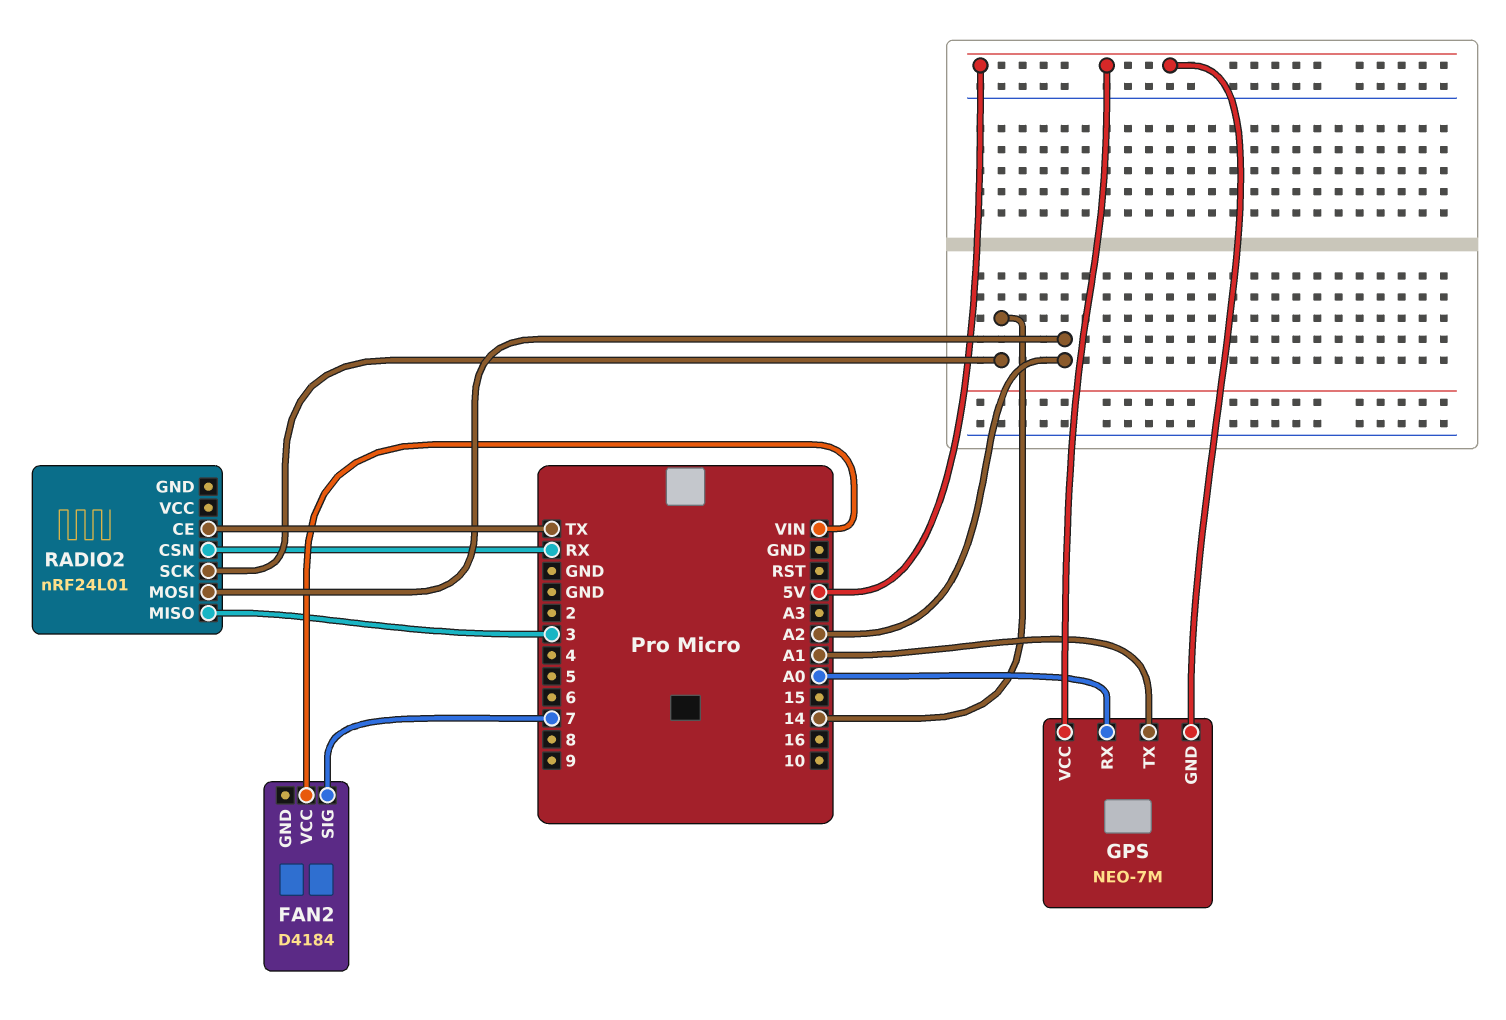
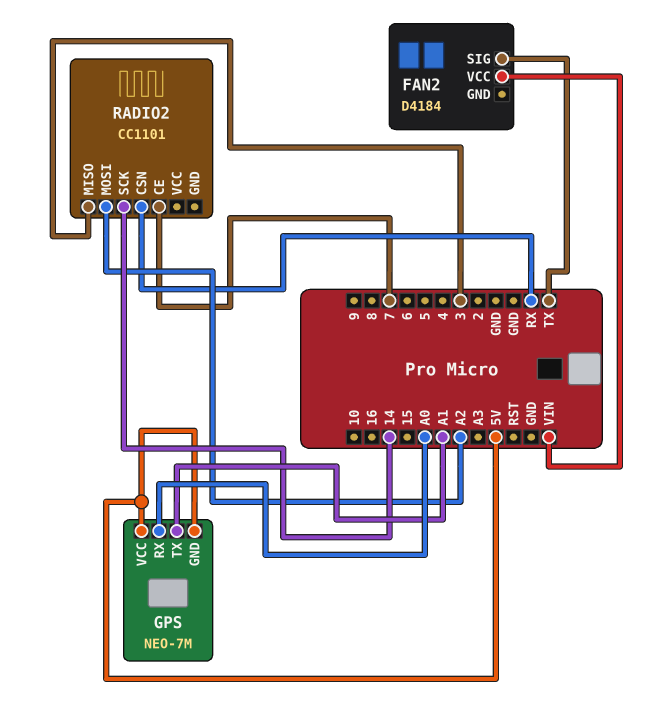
FAN2 pin SIG: 7 -> TX
RADIO2: nRF24L01 -> CC1101
RADIO2 pin CE: TX -> 7

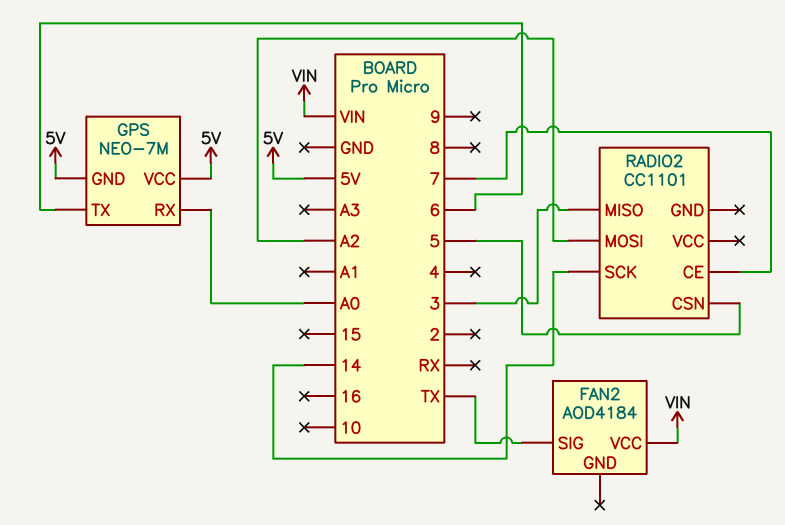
FAN2: D4184 -> AOD4184
GPS pin TX: A1 -> 6
RADIO2 pin CSN: RX -> 5

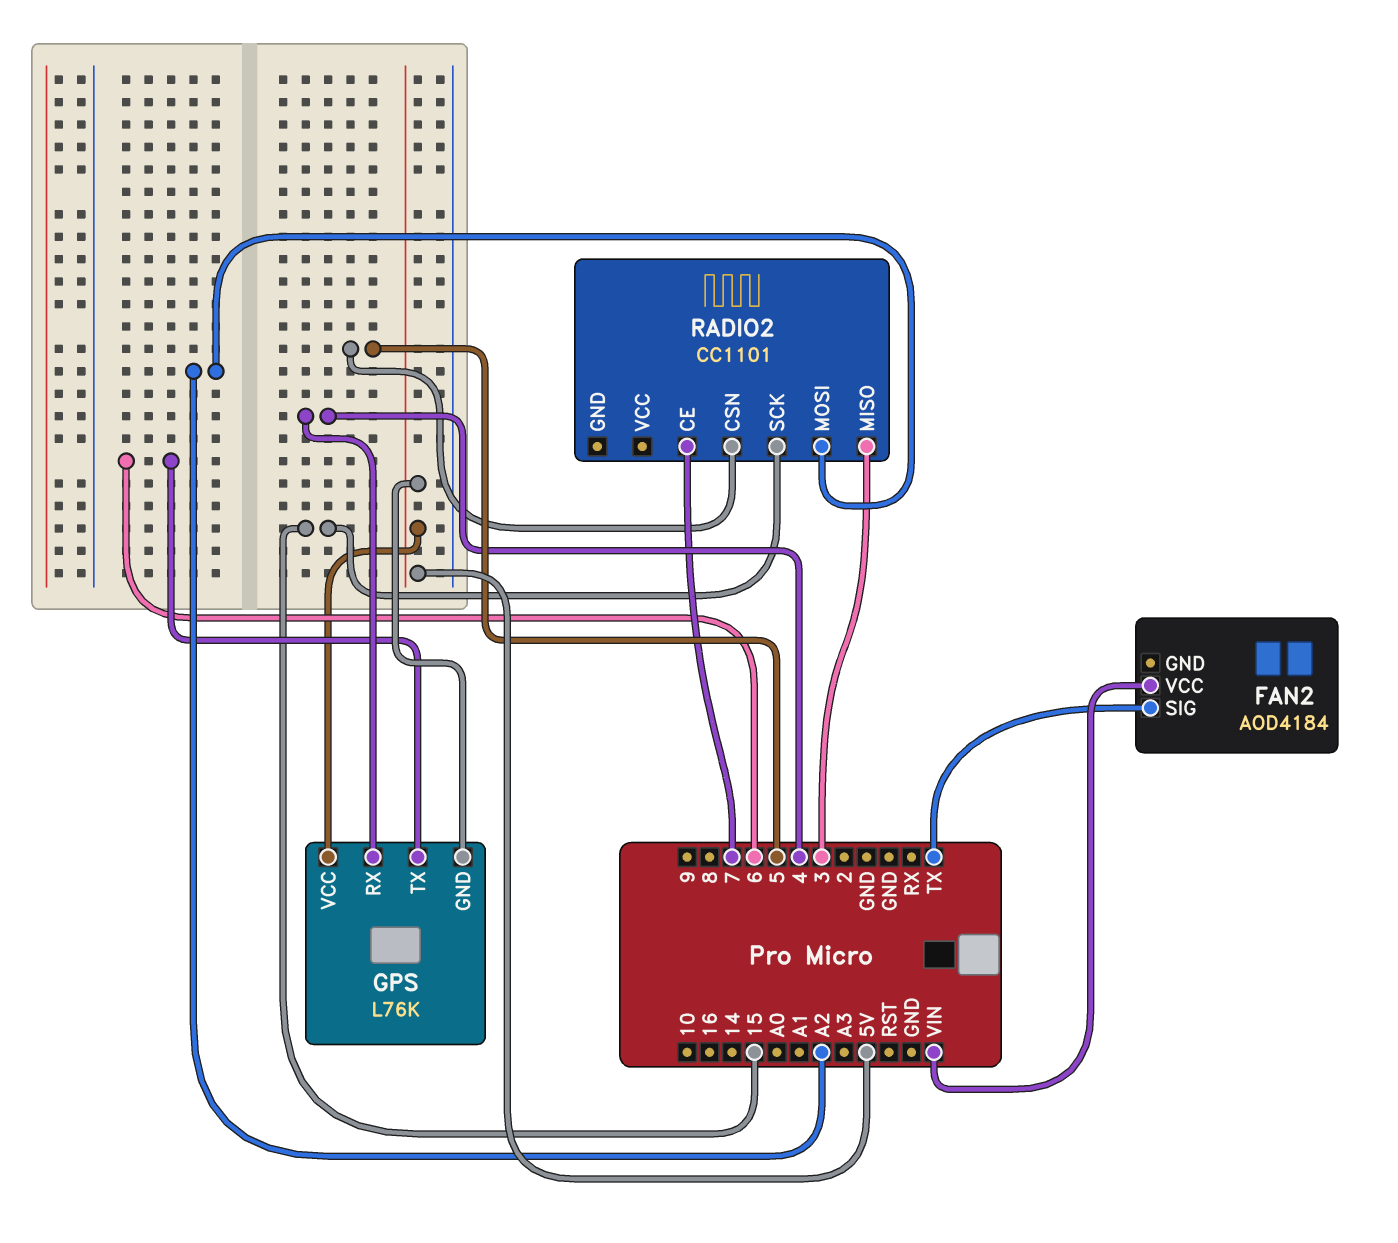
GPS: NEO-7M -> L76K
GPS pin RX: A0 -> 4
RADIO2 pin SCK: 14 -> 15

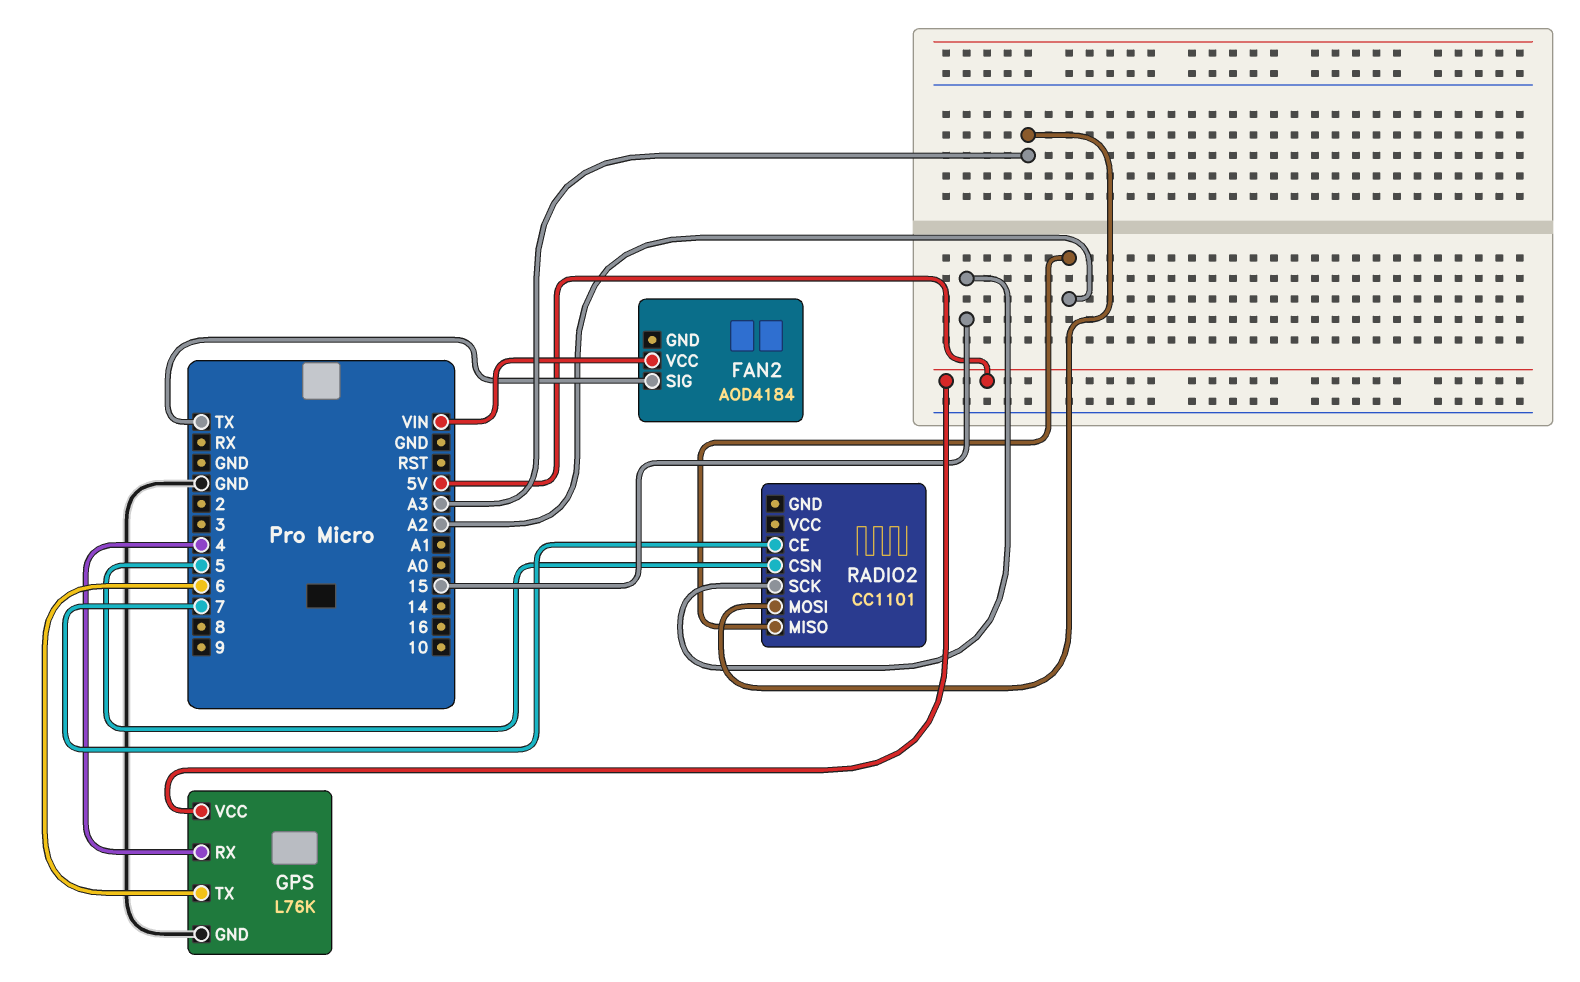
GPS pin GND: 5V -> GND
RADIO2 pin MISO: 3 -> A2
RADIO2 pin MOSI: A2 -> A3

